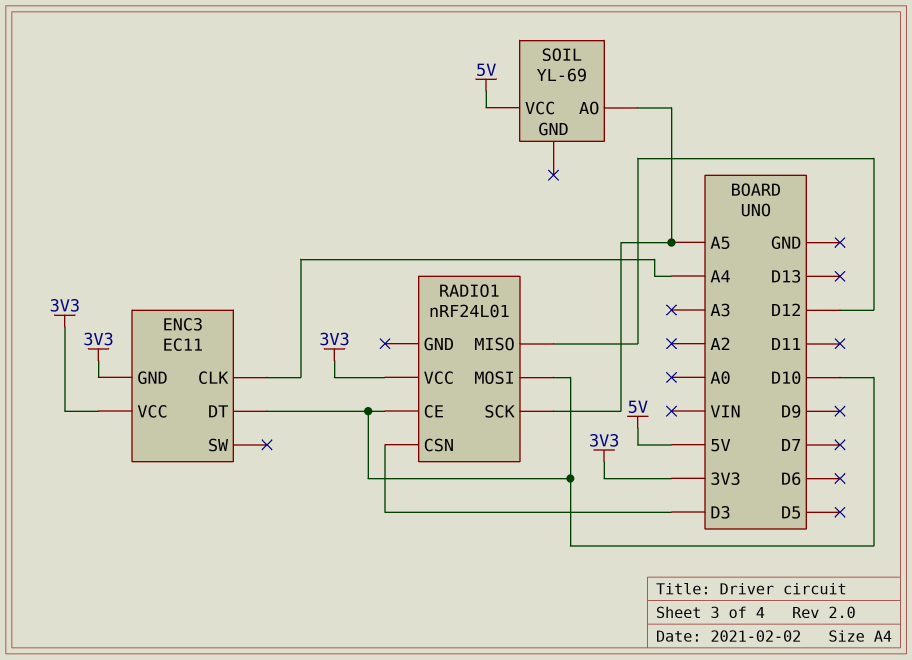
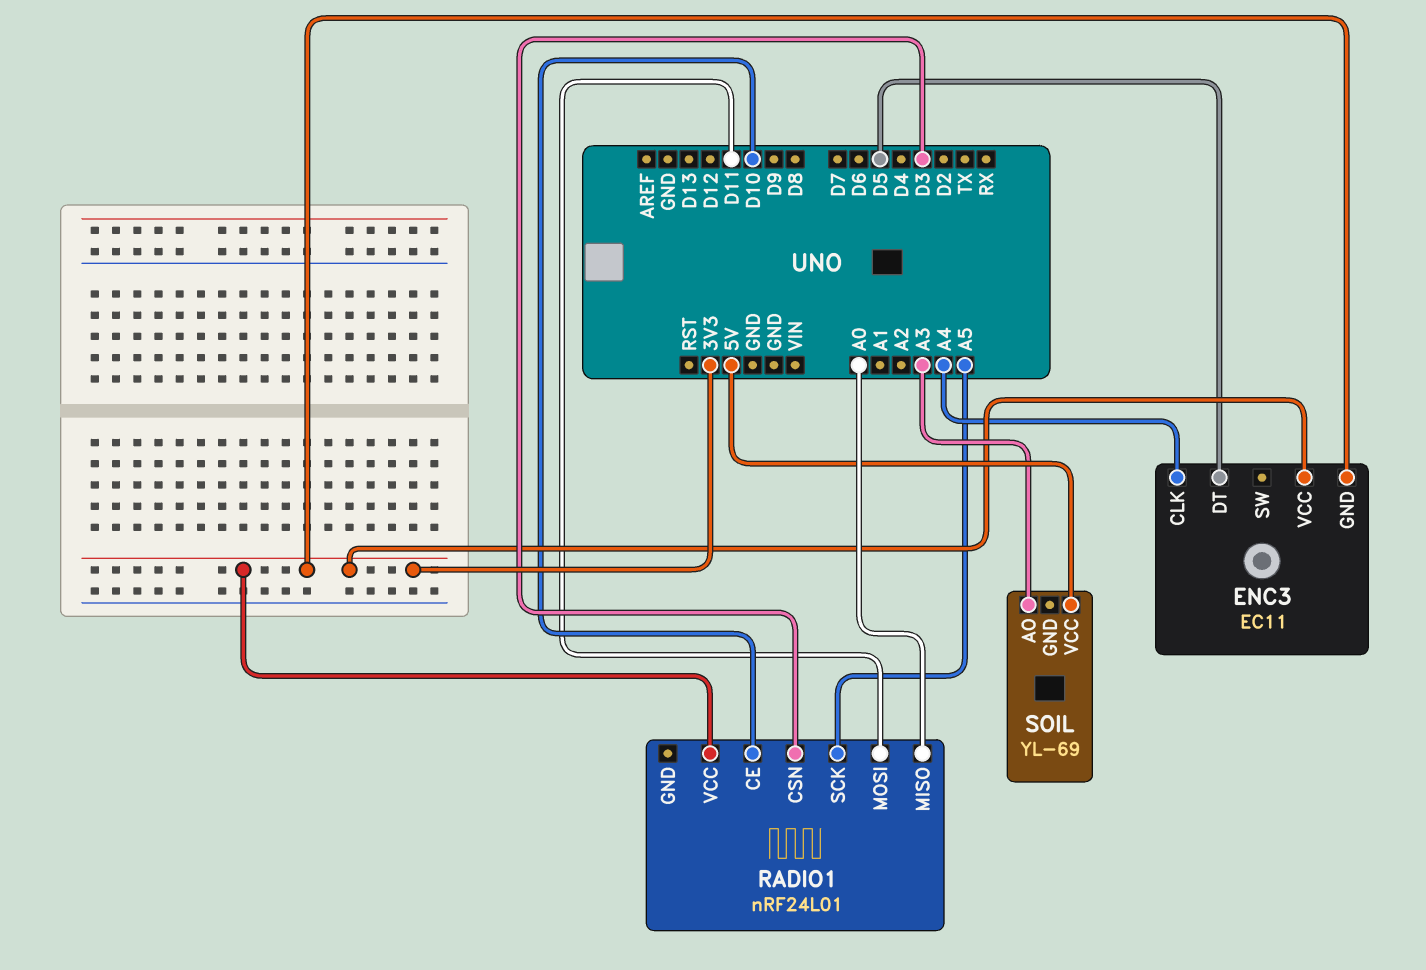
ENC3 pin DT: D10 -> D5
RADIO1 pin MISO: D12 -> A0
RADIO1 pin MOSI: D10 -> D11
SOIL pin AO: A5 -> A3

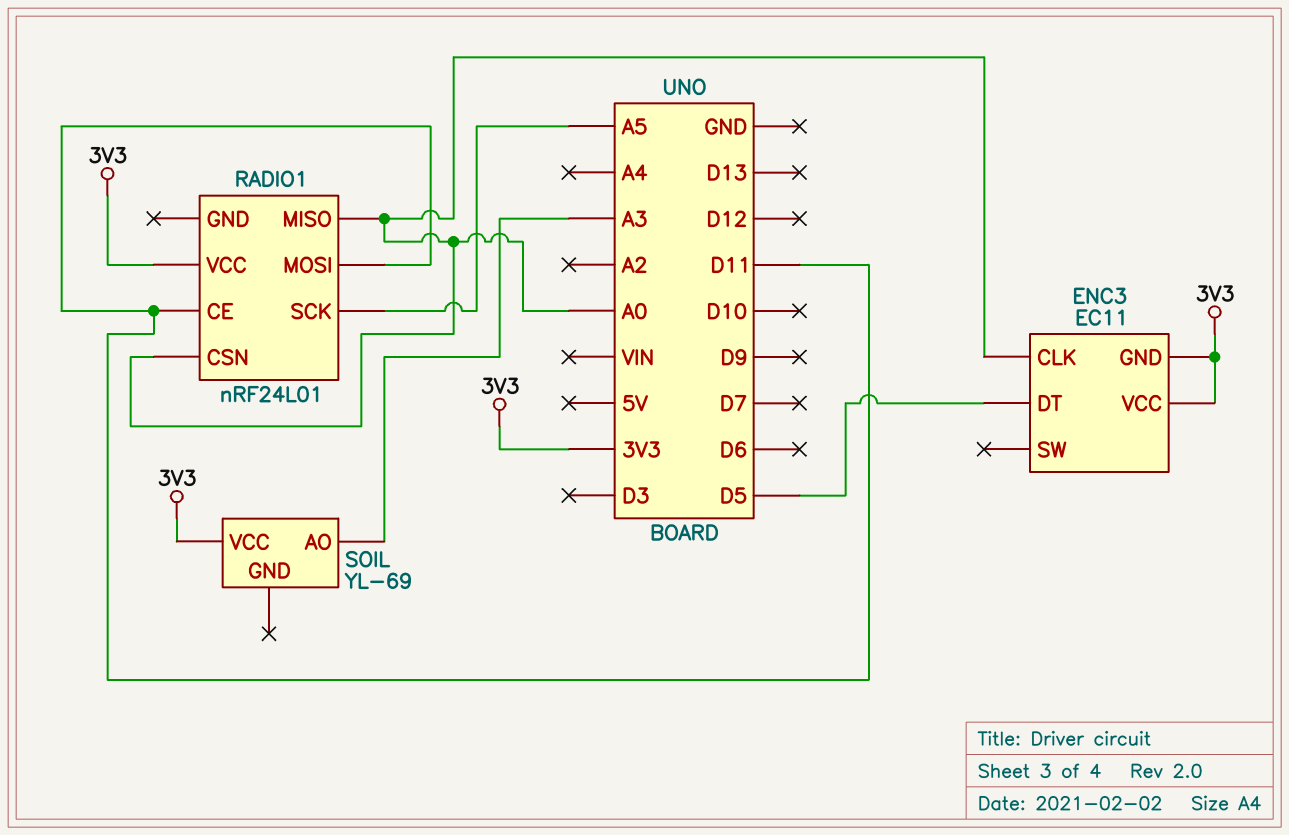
ENC3 pin CLK: A4 -> A0
RADIO1 pin CE: D10 -> D11
RADIO1 pin CSN: D3 -> A0
SOIL pin VCC: 5V -> 3V3

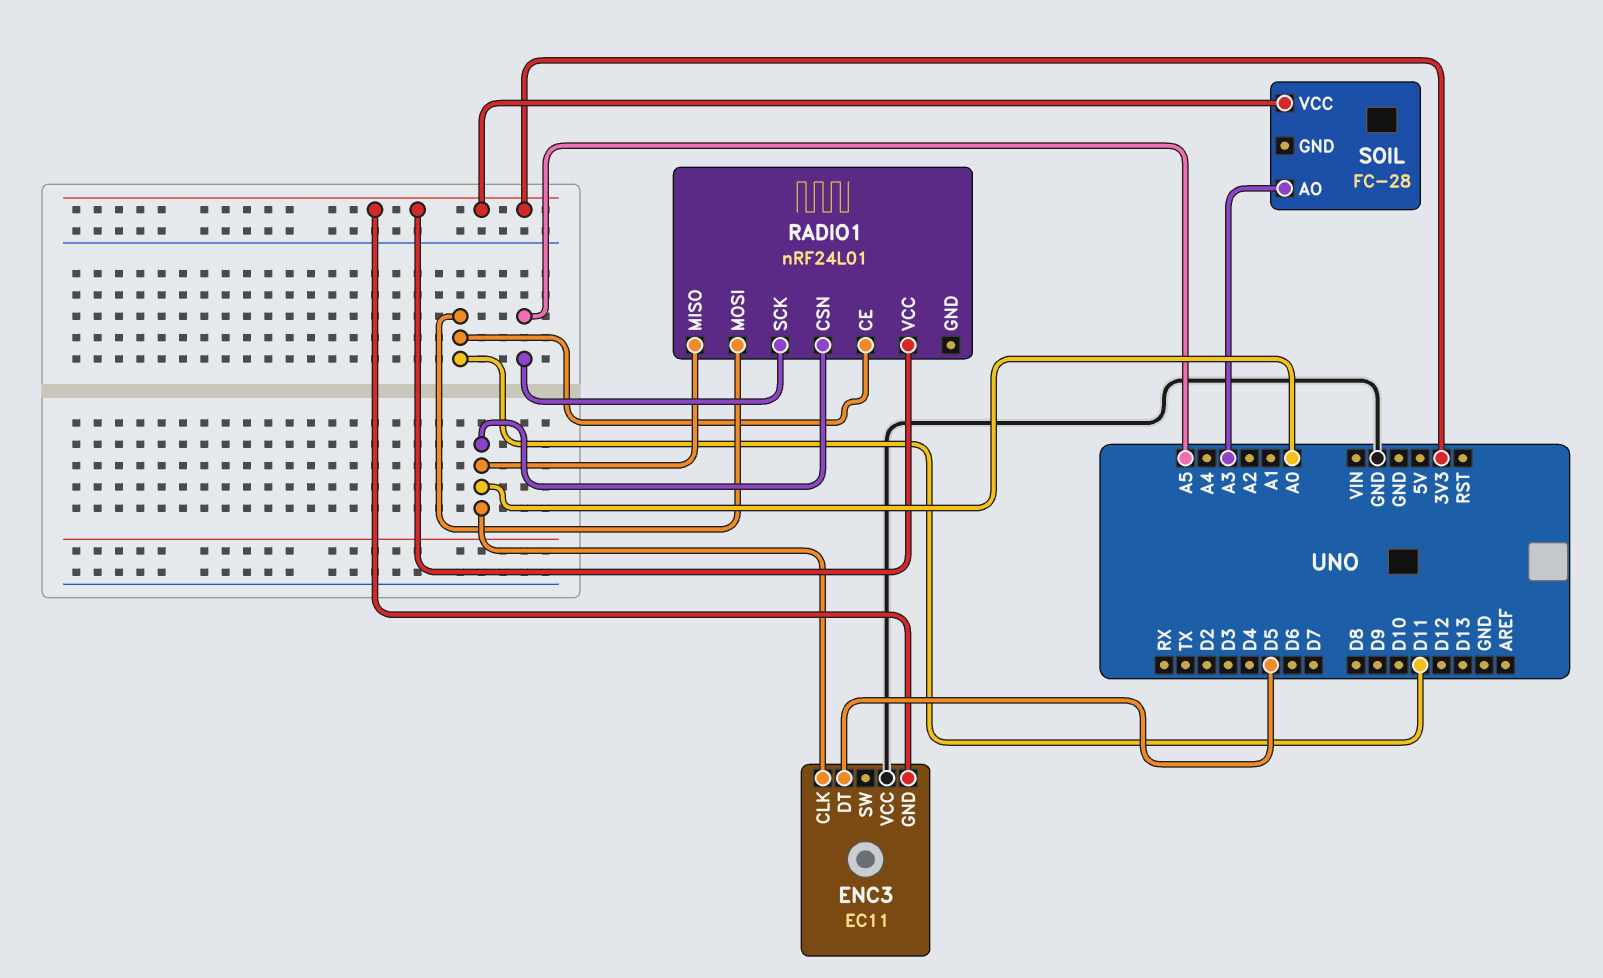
ENC3 pin VCC: 3V3 -> GND
SOIL: YL-69 -> FC-28

